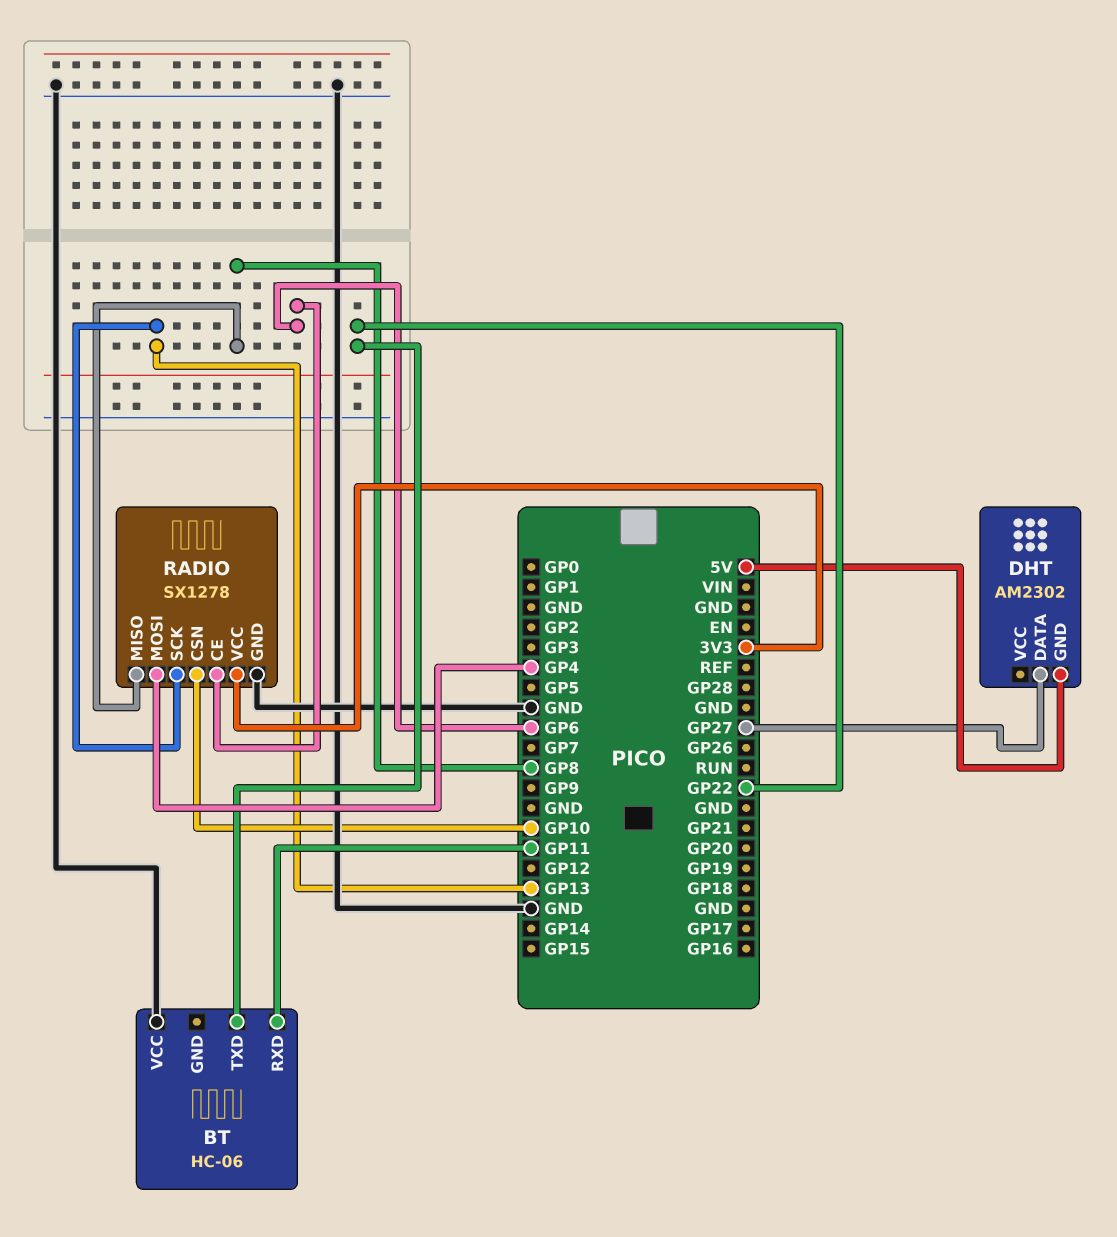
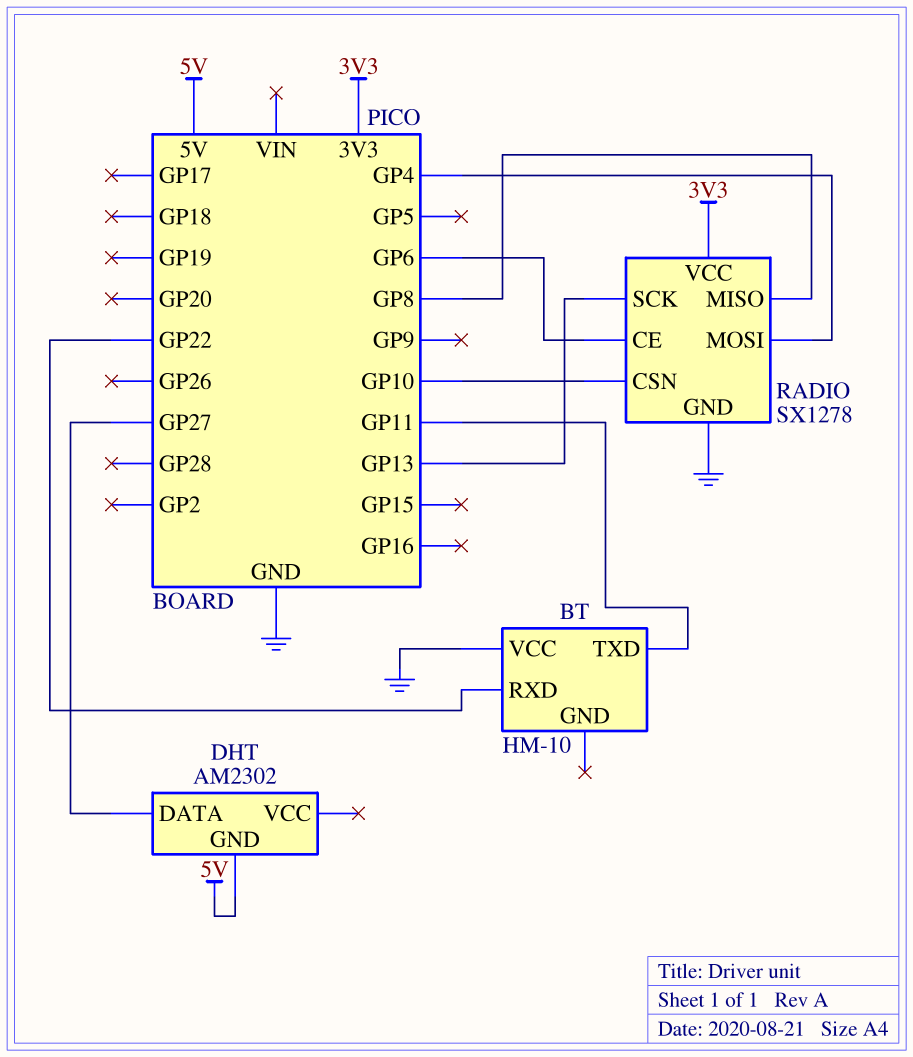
BT: HC-06 -> HM-10
BT pin RXD: GP11 -> GP22
BT pin TXD: GP22 -> GP11

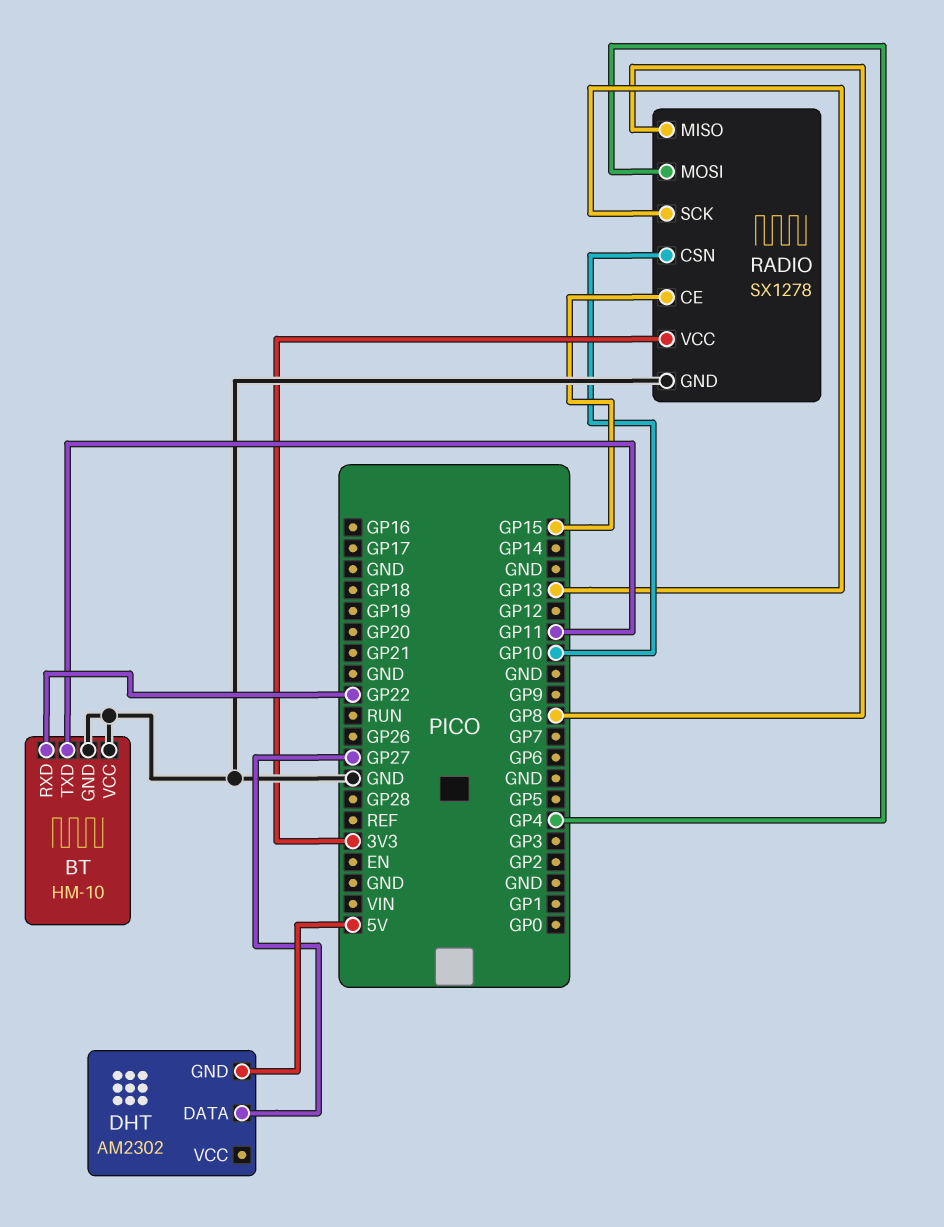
BT pin GND: none -> GND
RADIO pin CE: GP6 -> GP15

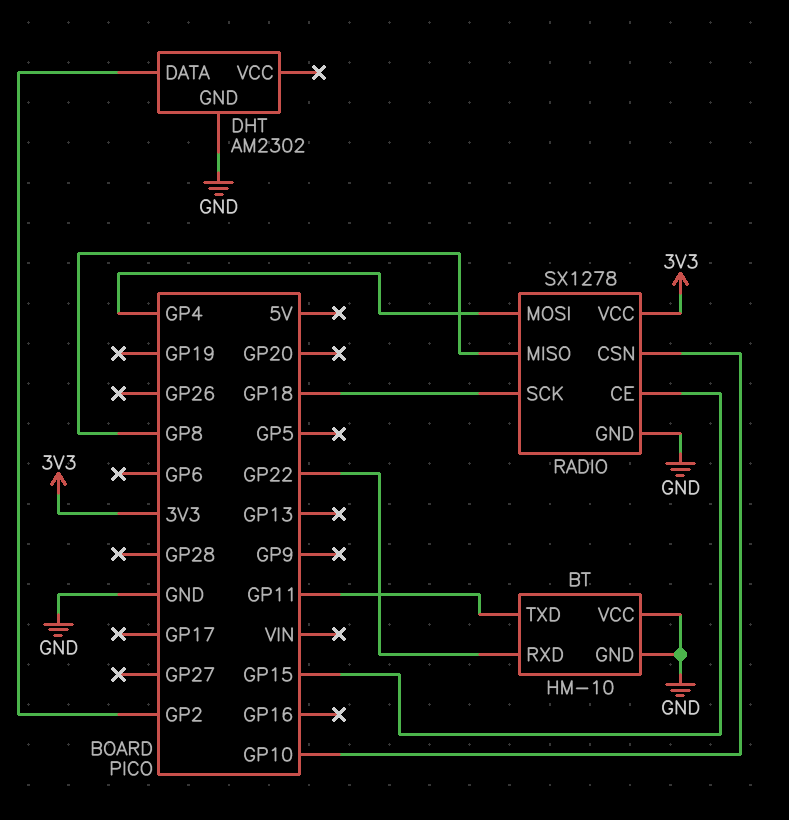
DHT pin DATA: GP27 -> GP2
DHT pin GND: 5V -> GND
RADIO pin SCK: GP13 -> GP18

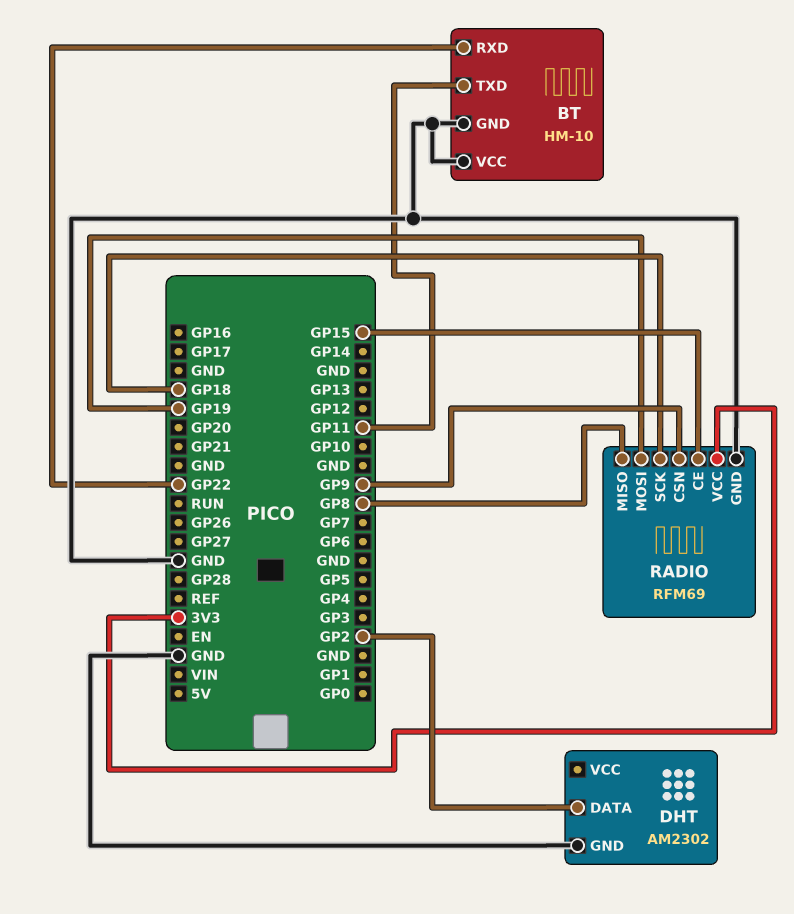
RADIO: SX1278 -> RFM69
RADIO pin CSN: GP10 -> GP9
RADIO pin MOSI: GP4 -> GP19

